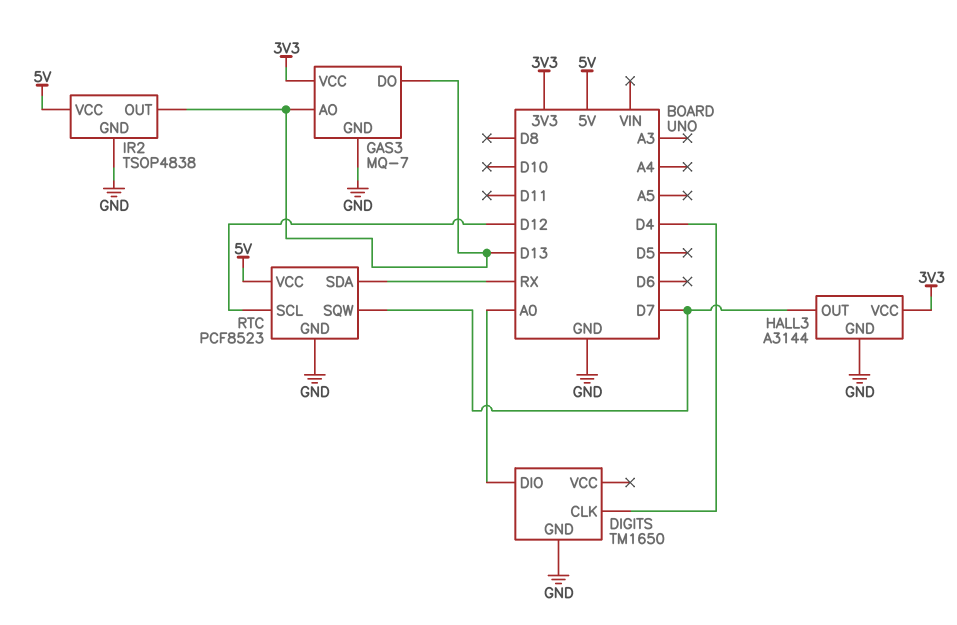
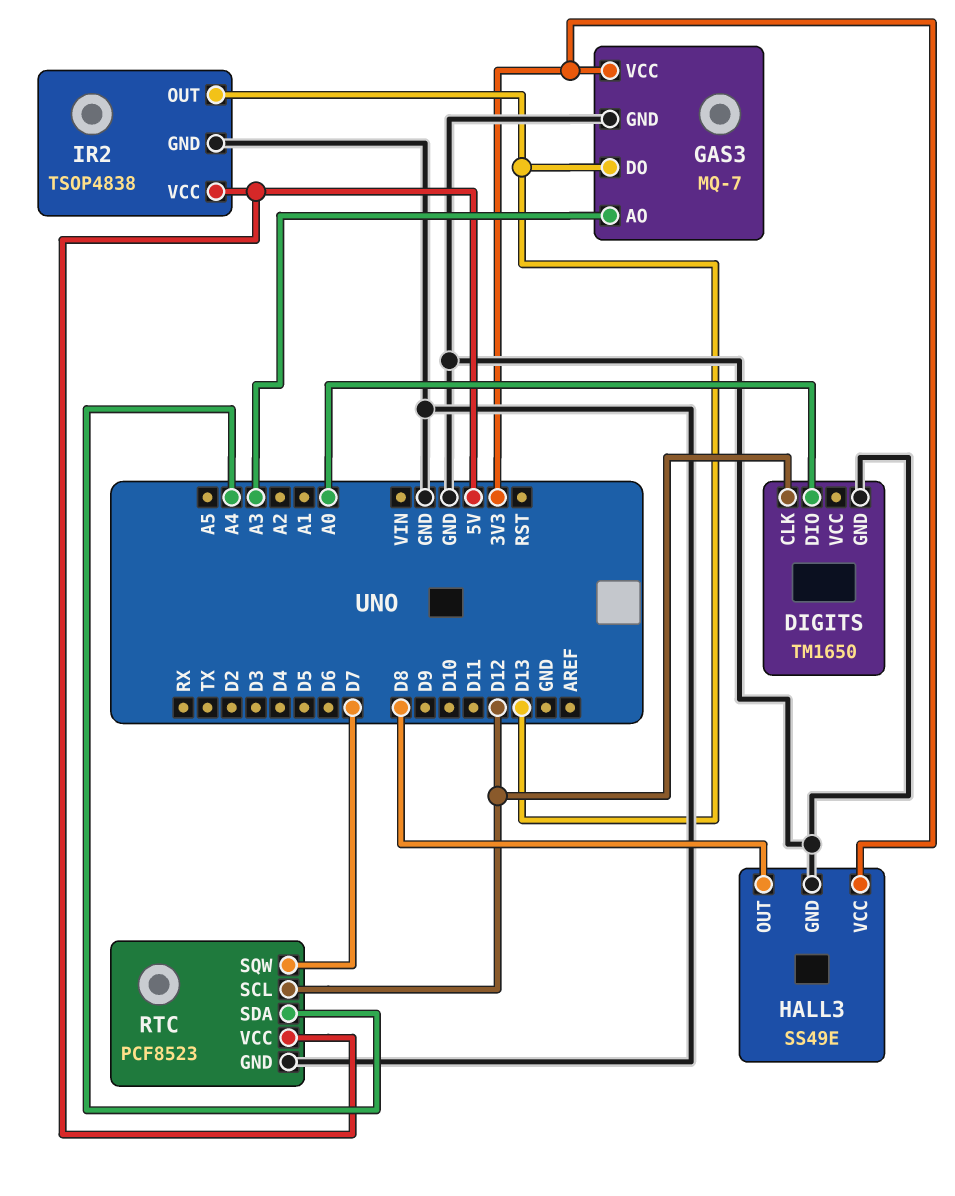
DIGITS pin CLK: D4 -> D12
GAS3 pin AO: D13 -> A3
HALL3: A3144 -> SS49E
HALL3 pin OUT: D7 -> D8
RTC pin SDA: RX -> A4

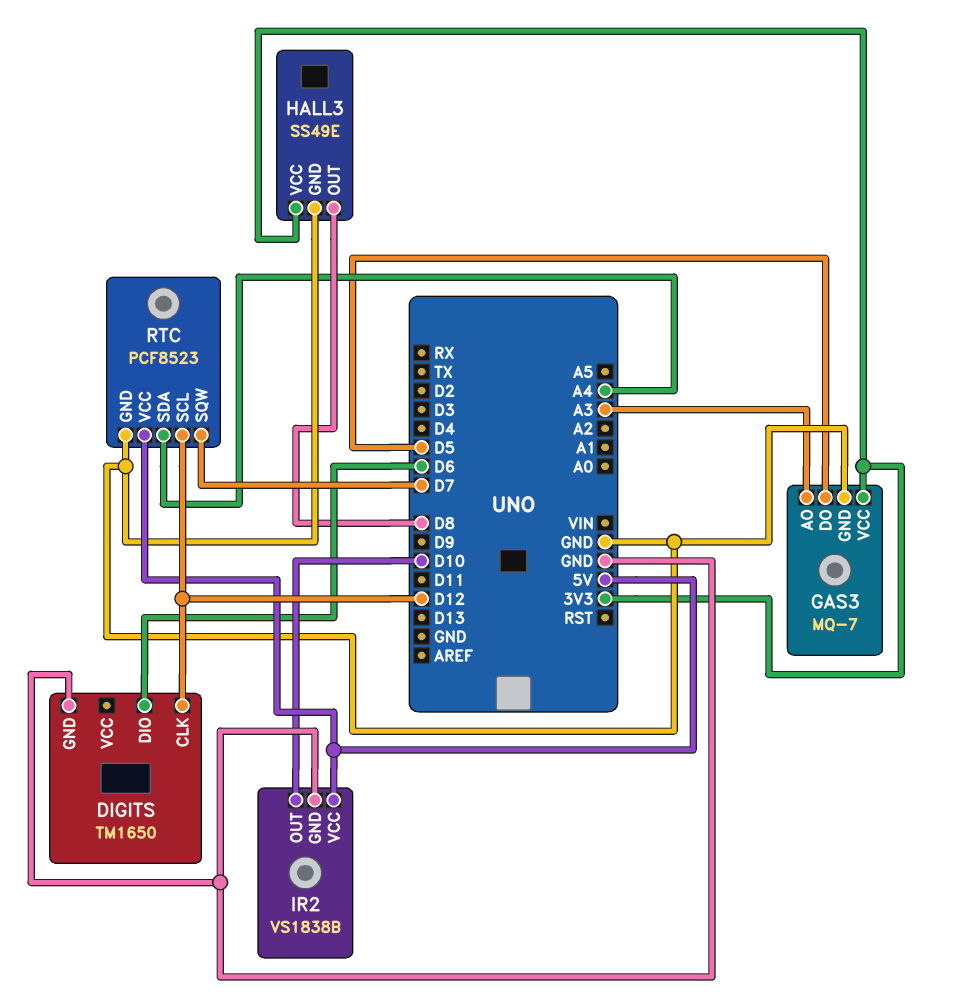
DIGITS pin DIO: A0 -> D6
GAS3 pin DO: D13 -> D5
IR2: TSOP4838 -> VS1838B
IR2 pin OUT: D13 -> D10

